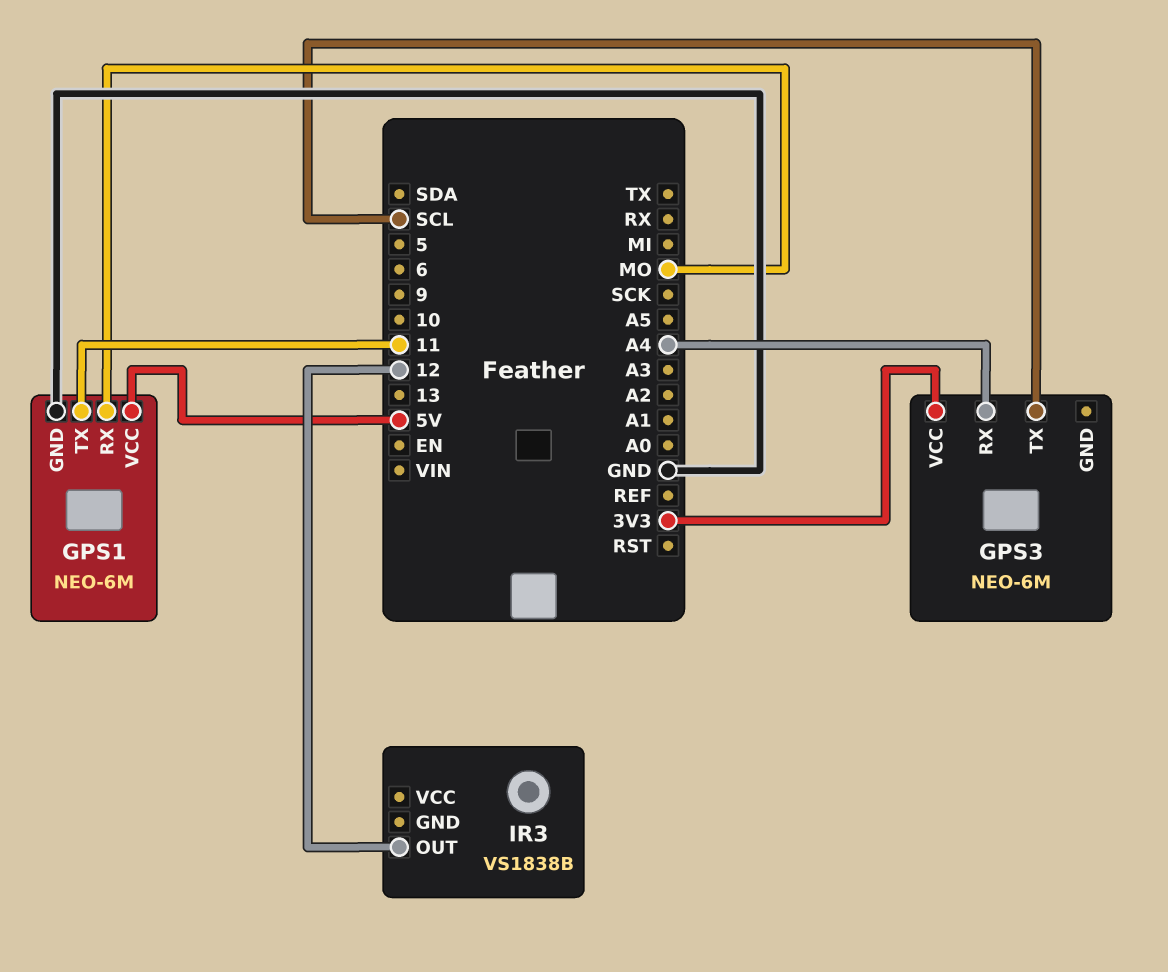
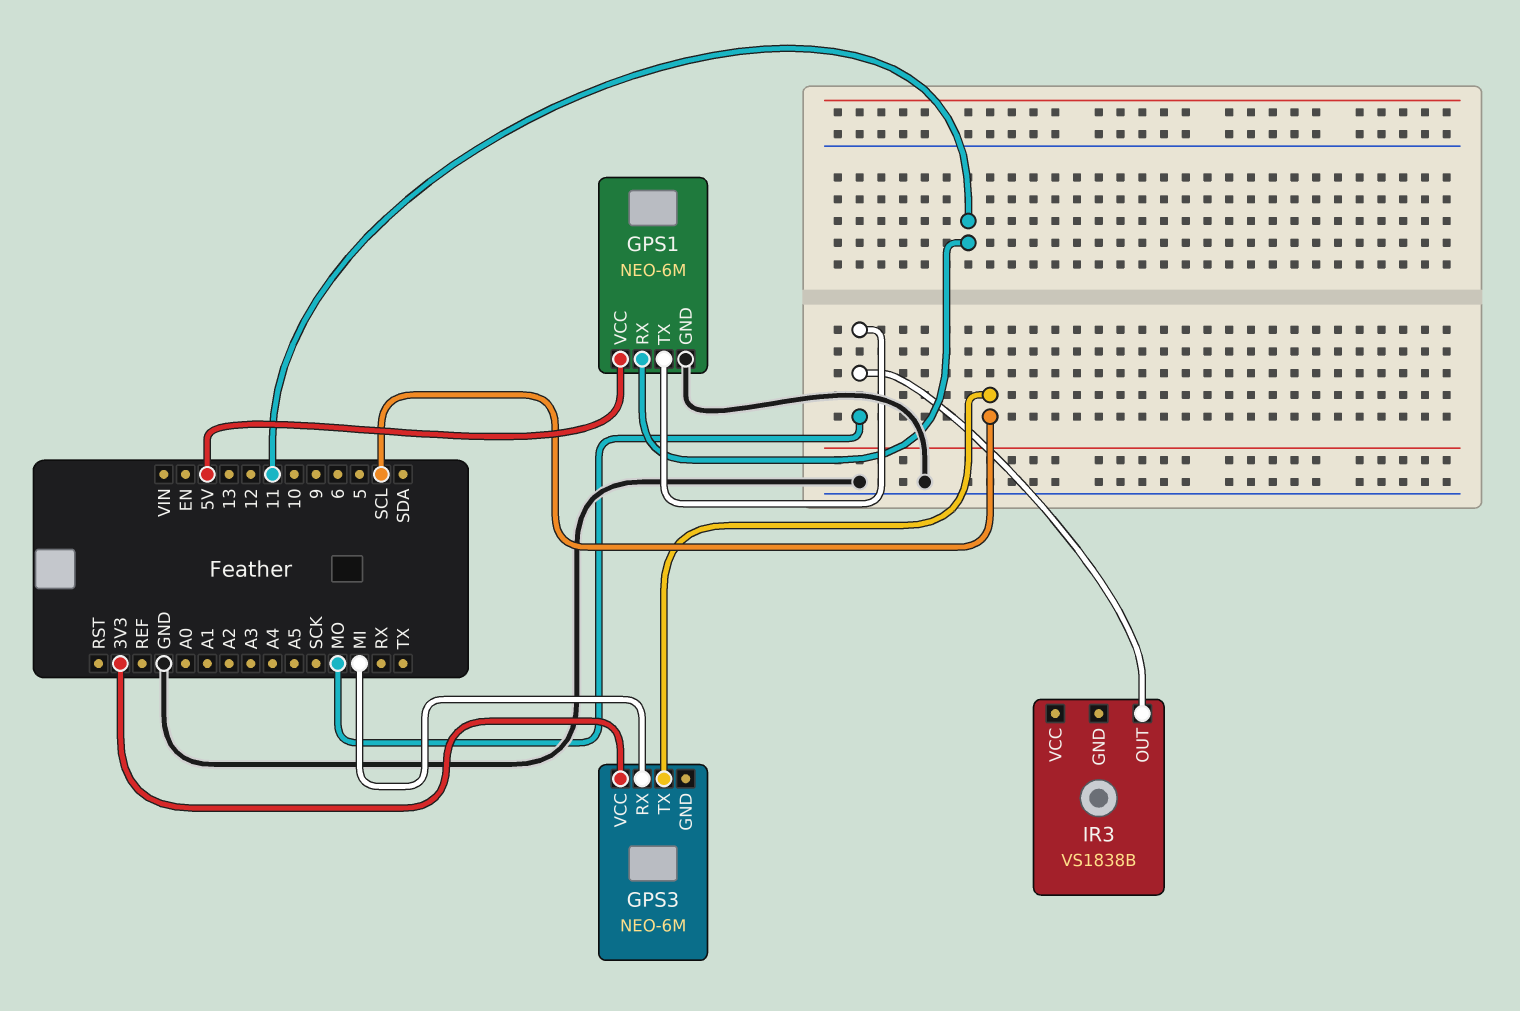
GPS1 pin RX: MO -> 11
GPS1 pin TX: 11 -> MO
GPS3 pin RX: A4 -> MI
IR3 pin OUT: 12 -> MO

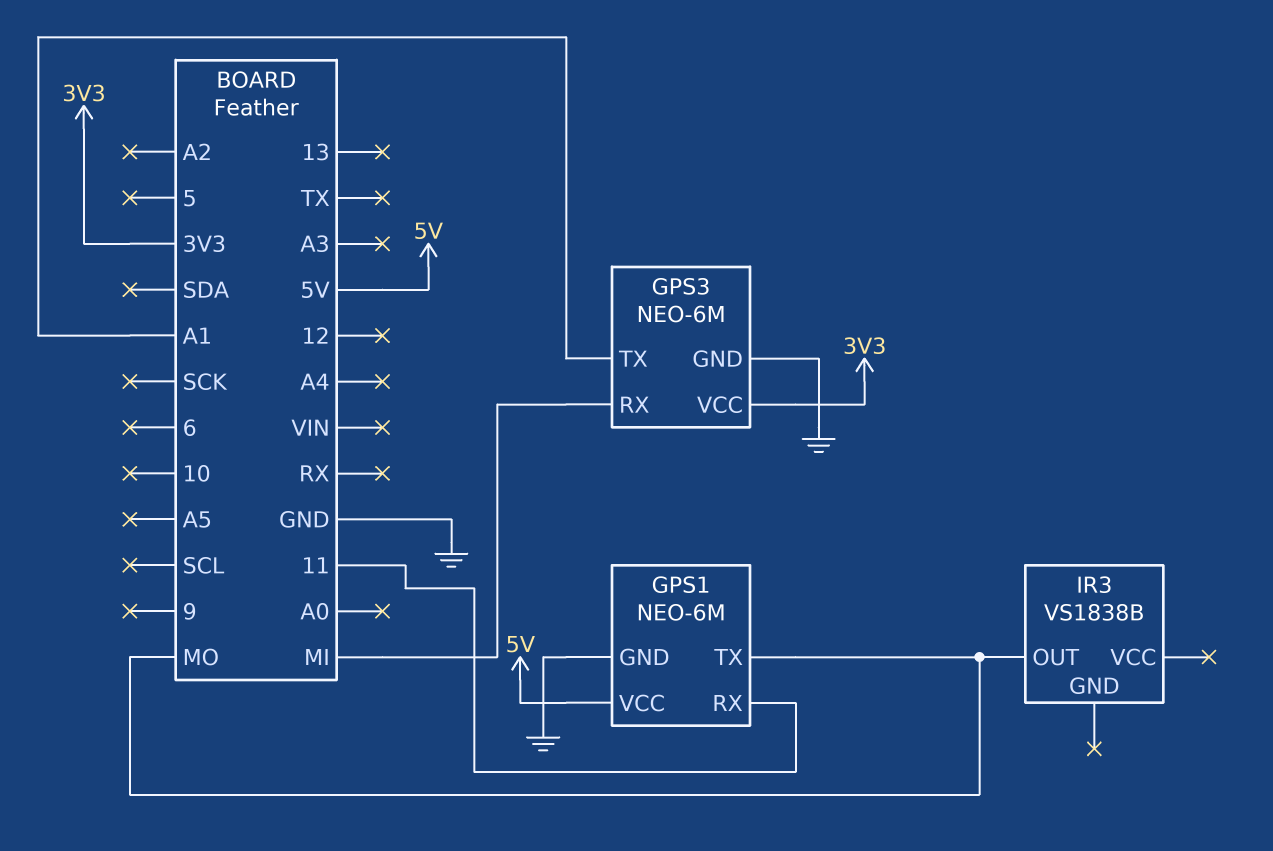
GPS3 pin GND: none -> GND
GPS3 pin TX: SCL -> A1

